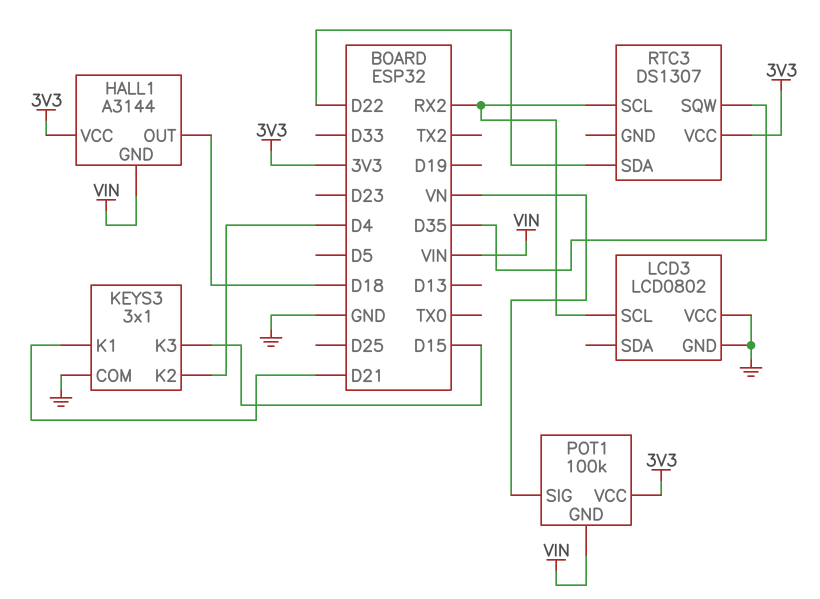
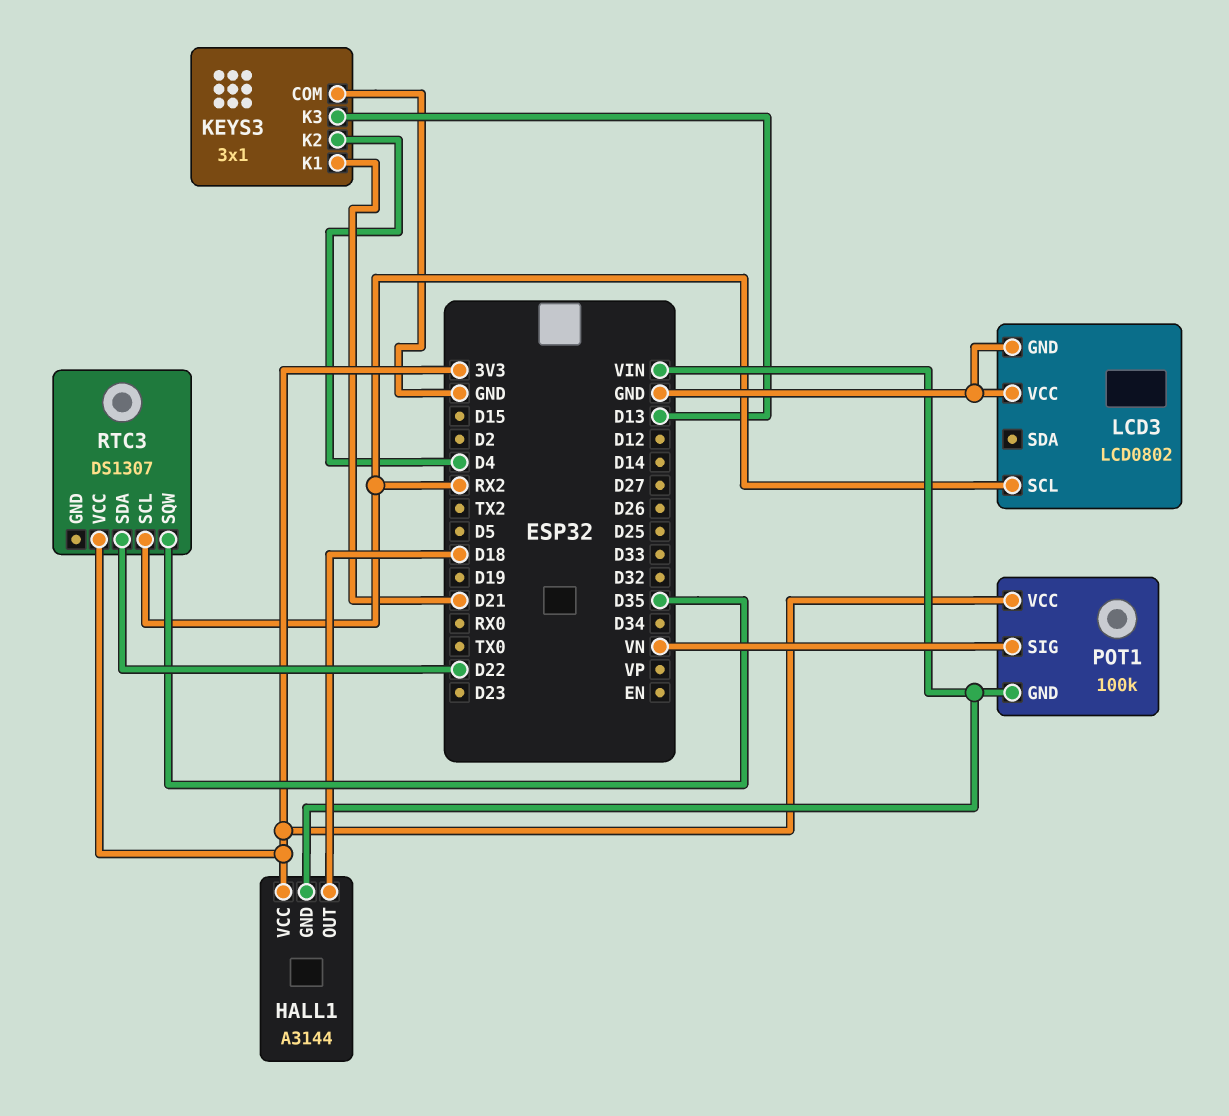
KEYS3 pin K3: D15 -> D13

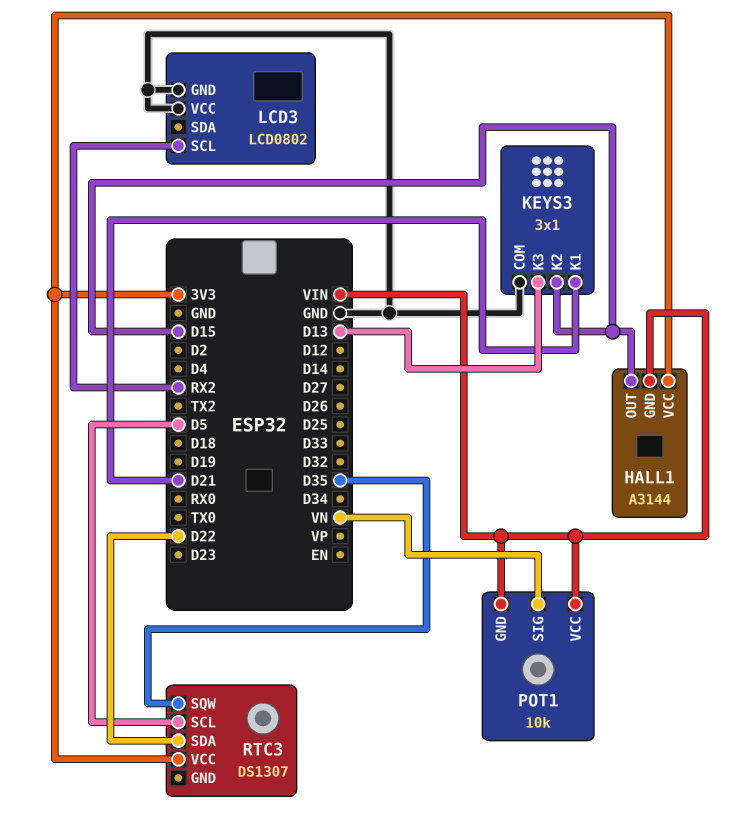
HALL1 pin OUT: D18 -> D15
KEYS3 pin K2: D4 -> D15
POT1: 100k -> 10k
POT1 pin VCC: 3V3 -> VIN
RTC3 pin SCL: RX2 -> D5

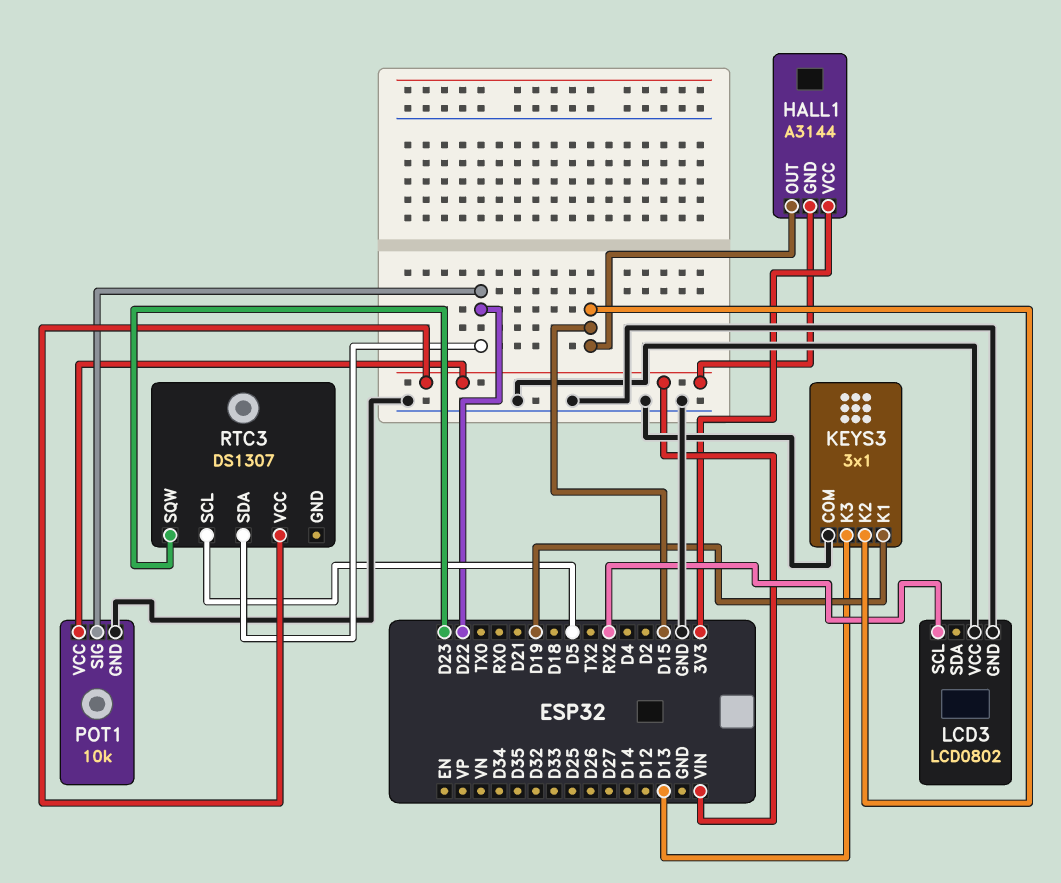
KEYS3 pin K1: D21 -> D19
POT1 pin GND: VIN -> GND
POT1 pin SIG: VN -> D22
RTC3 pin SQW: D35 -> D23
RTC3 pin VCC: 3V3 -> VIN

